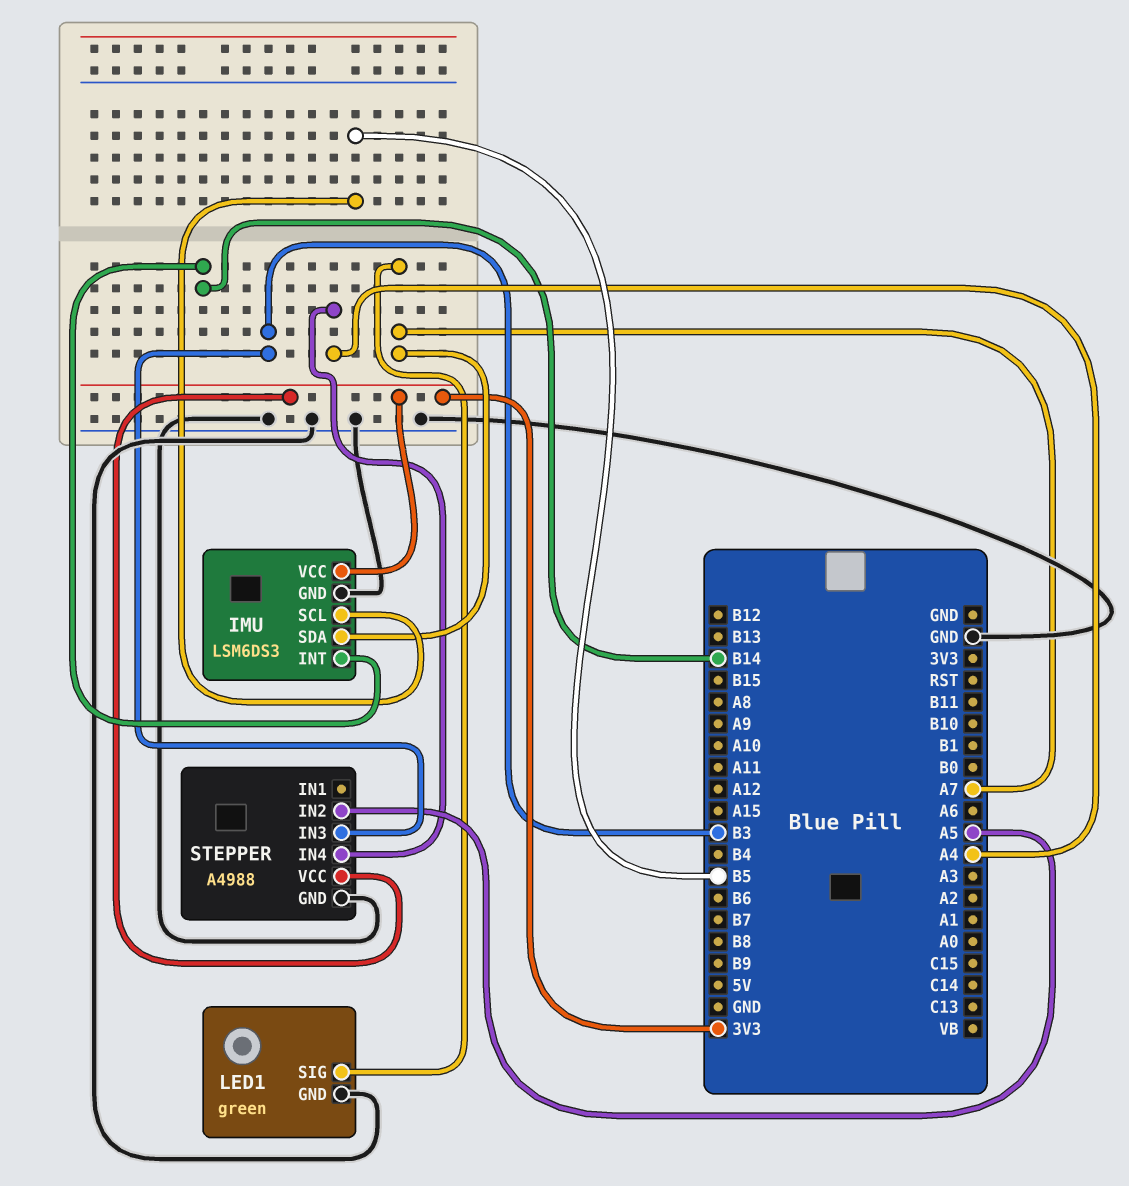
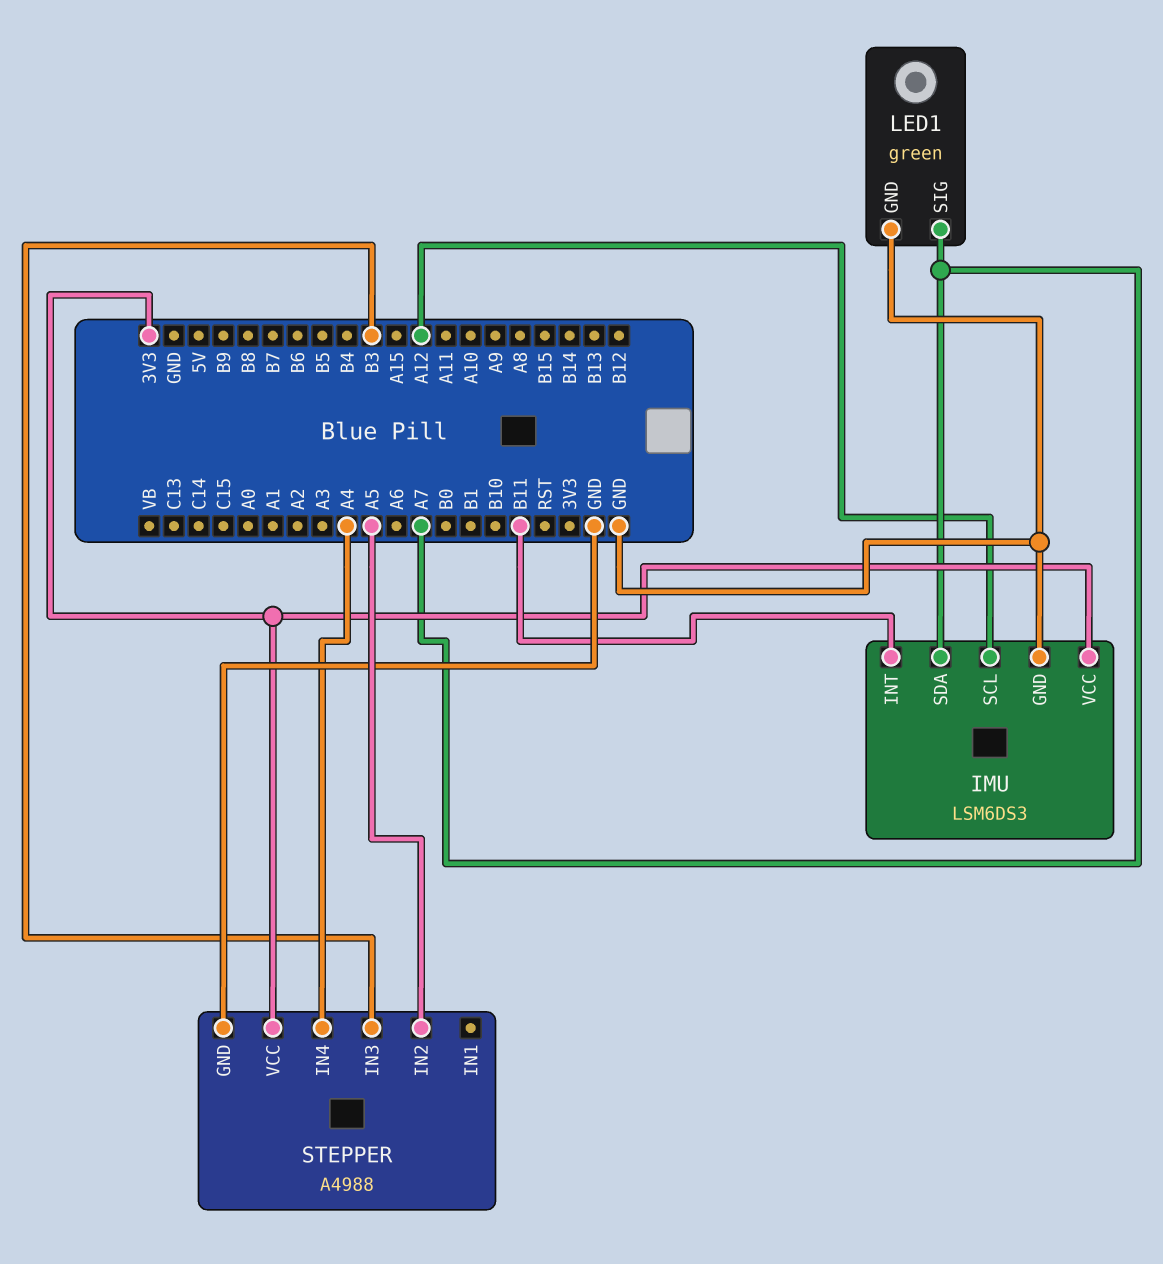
IMU pin INT: B14 -> B11
IMU pin SCL: B5 -> A12

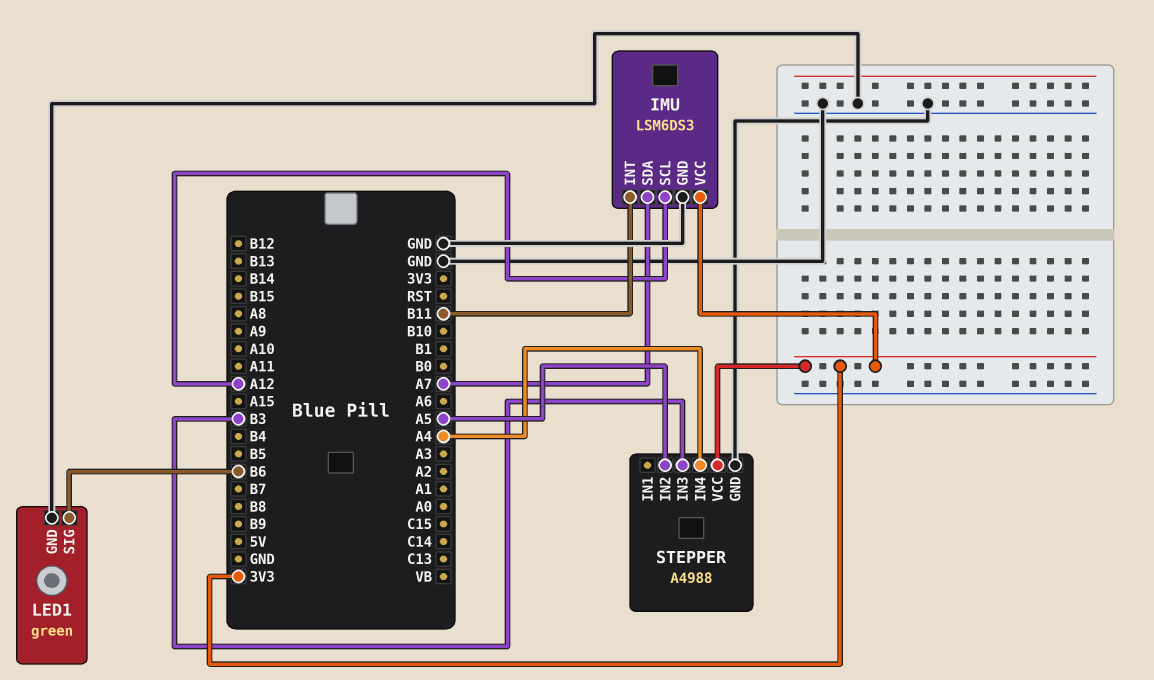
LED1 pin SIG: A7 -> B6

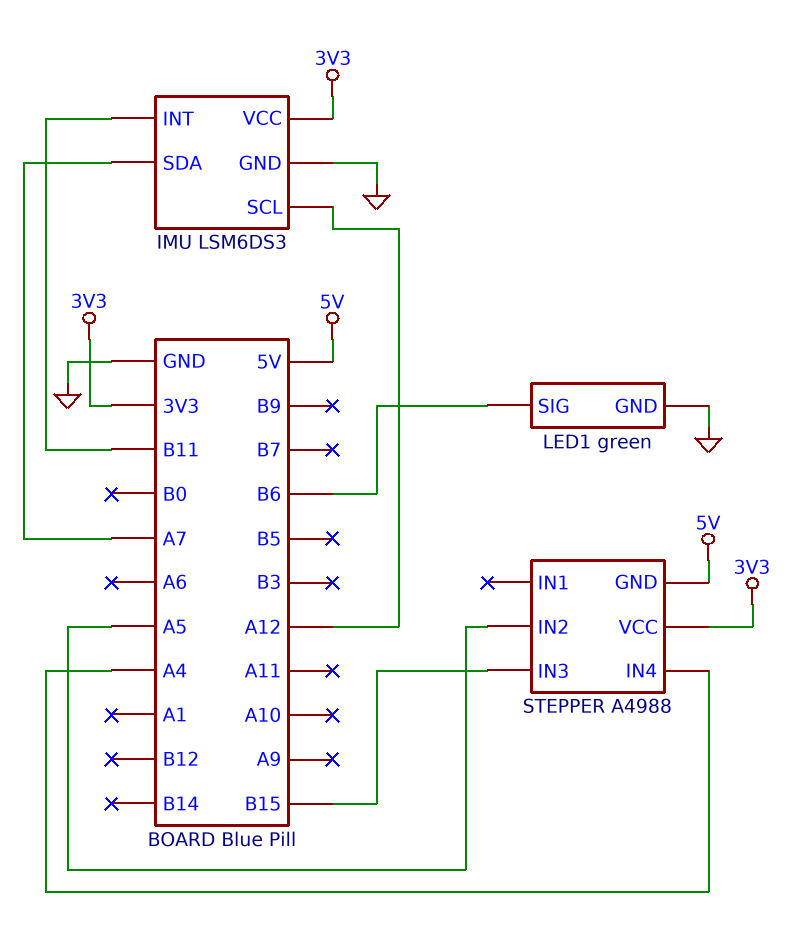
STEPPER pin GND: GND -> 5V
STEPPER pin IN3: B3 -> B15

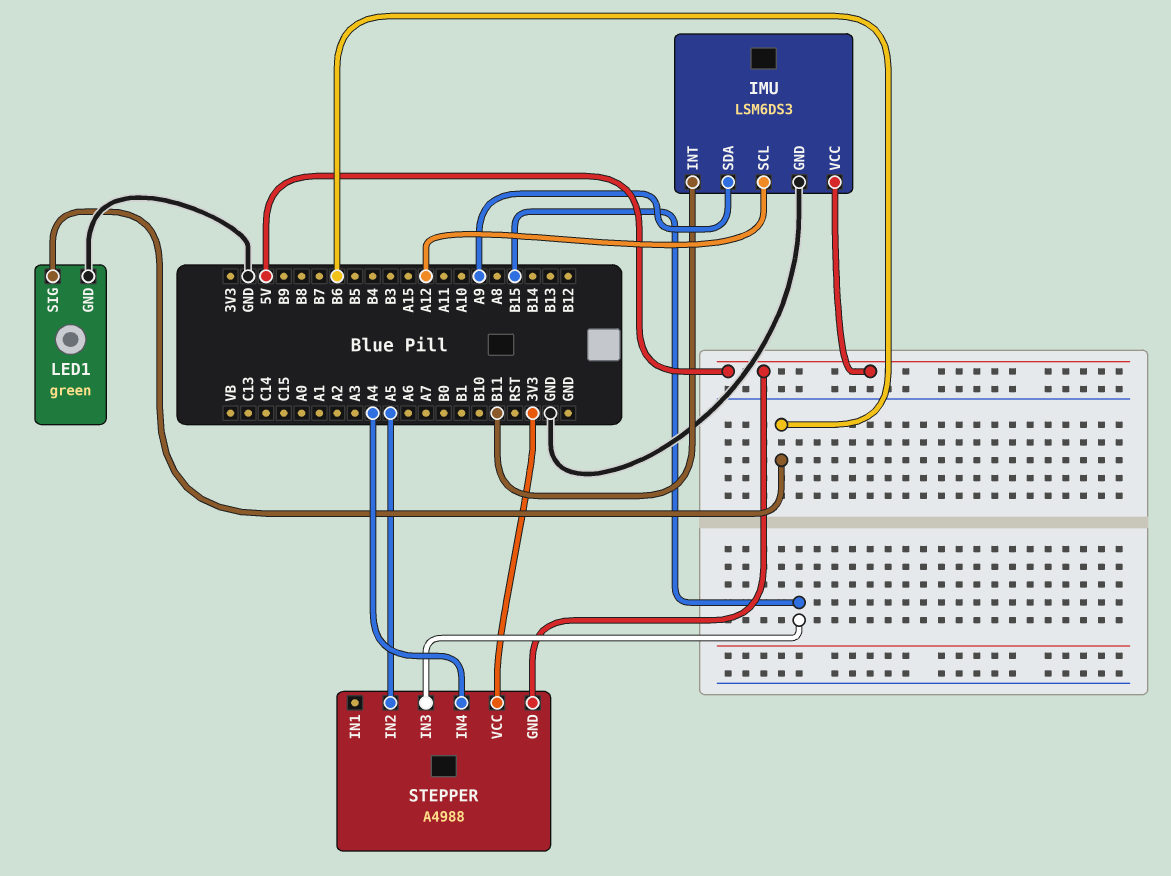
IMU pin SDA: A7 -> A9
IMU pin VCC: 3V3 -> 5V

